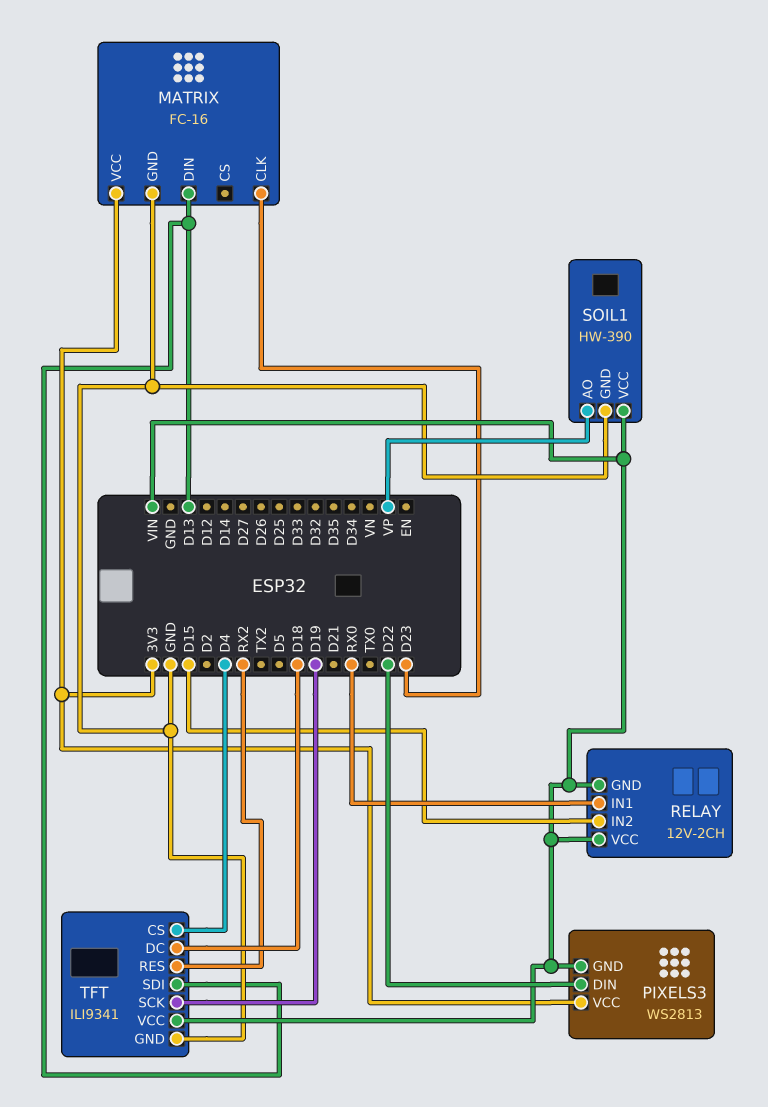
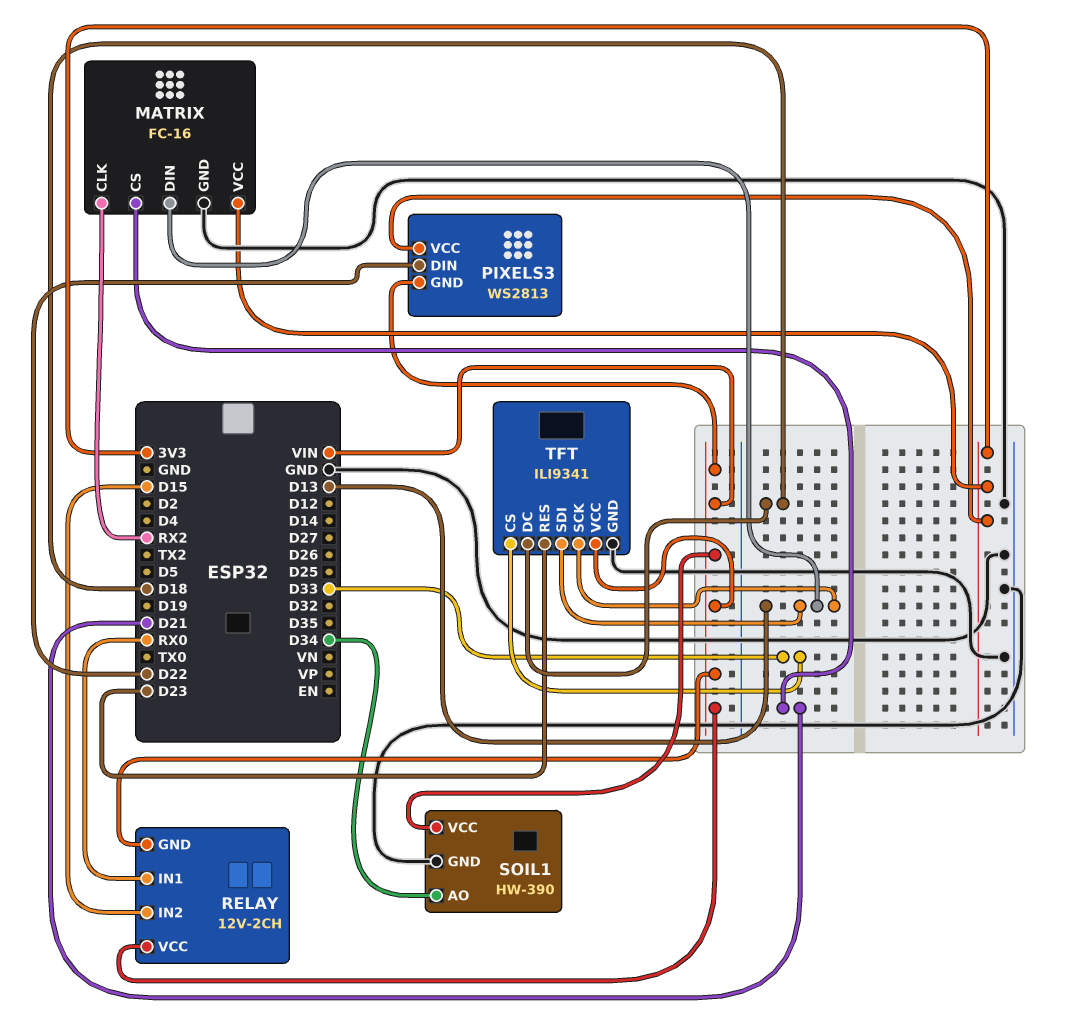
MATRIX pin CLK: D23 -> RX2
MATRIX pin CS: none -> D21
SOIL1 pin AO: VP -> D34
TFT pin CS: D4 -> D33
TFT pin RES: RX2 -> D23
TFT pin SCK: D19 -> D13

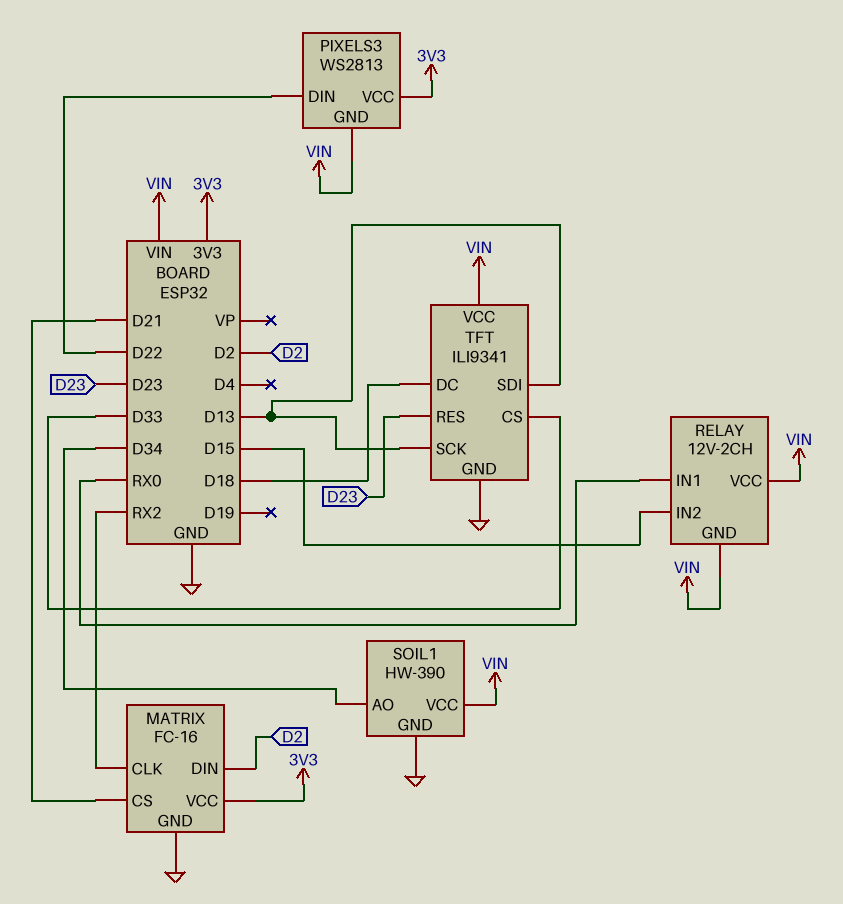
MATRIX pin DIN: D13 -> D2

